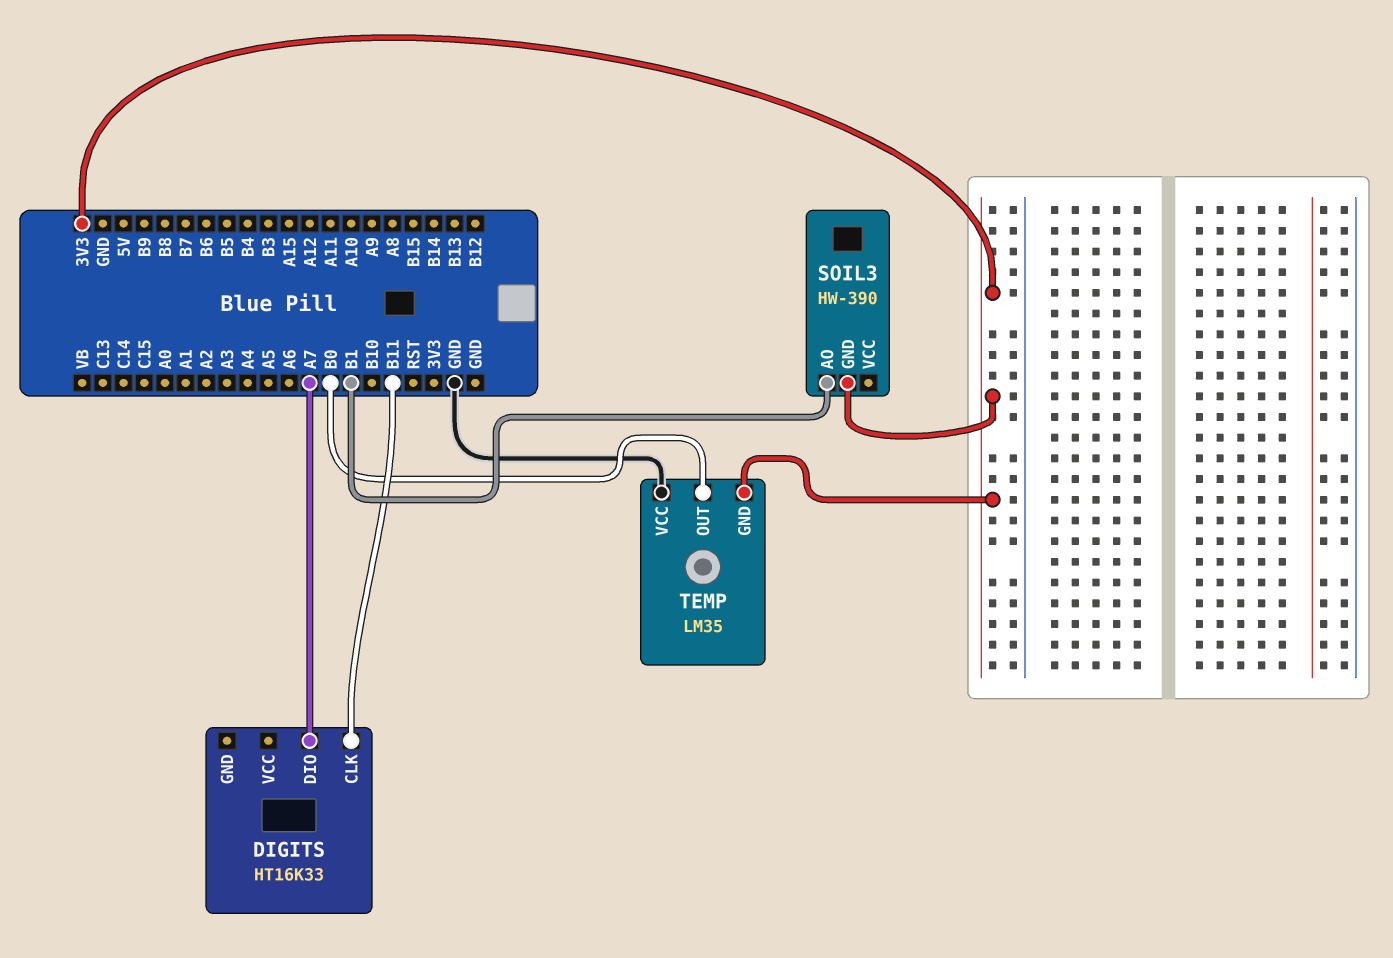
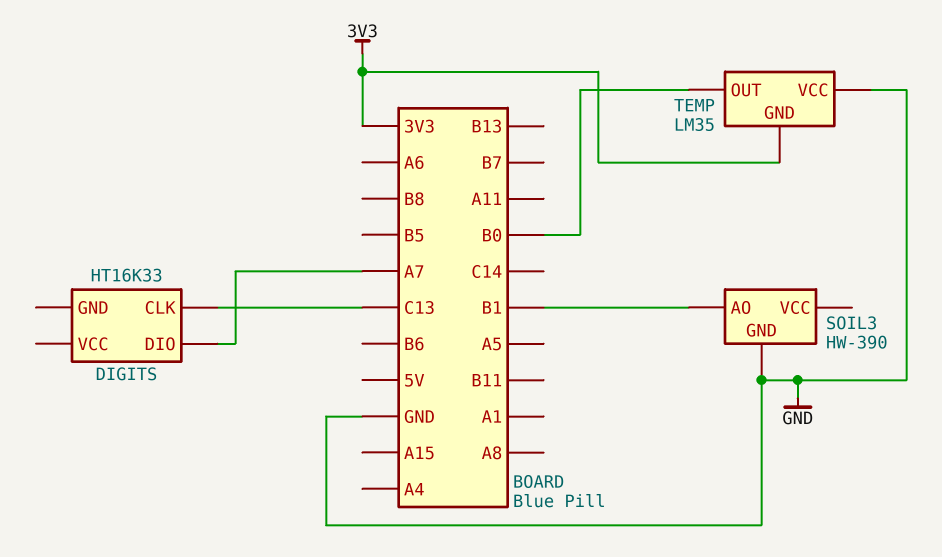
DIGITS pin CLK: B11 -> C13
SOIL3 pin GND: 3V3 -> GND

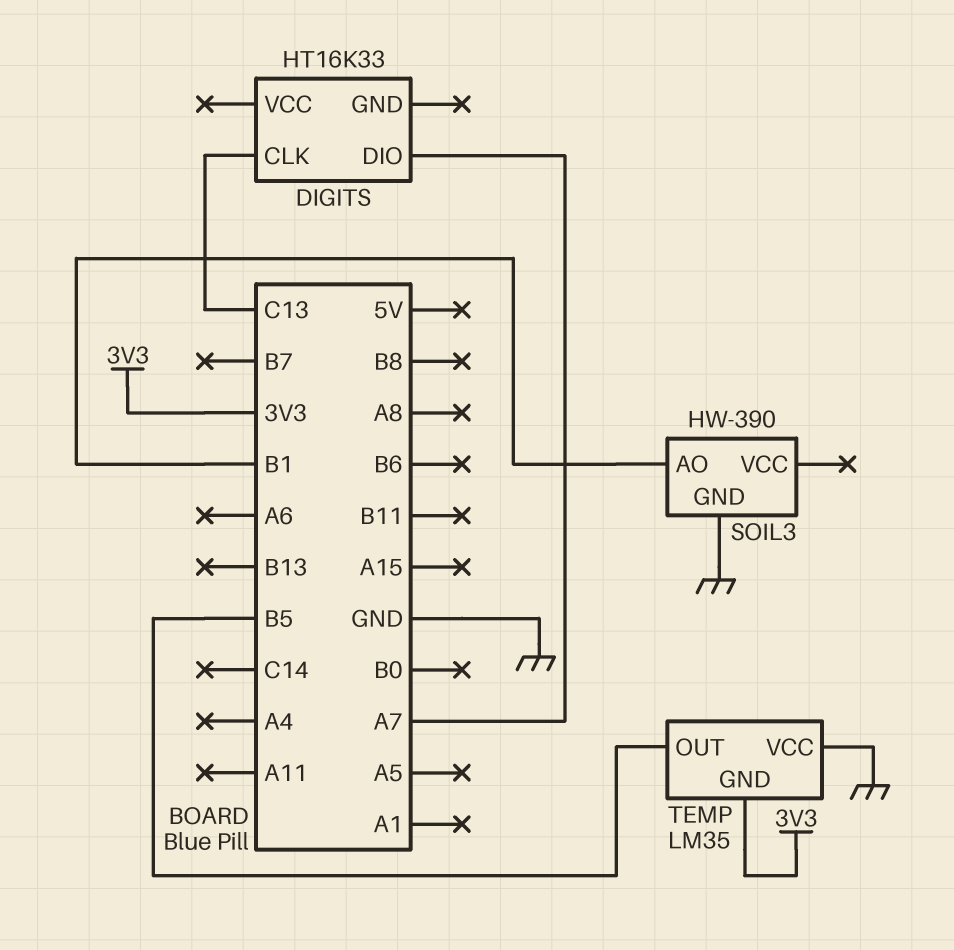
TEMP pin OUT: B0 -> B5

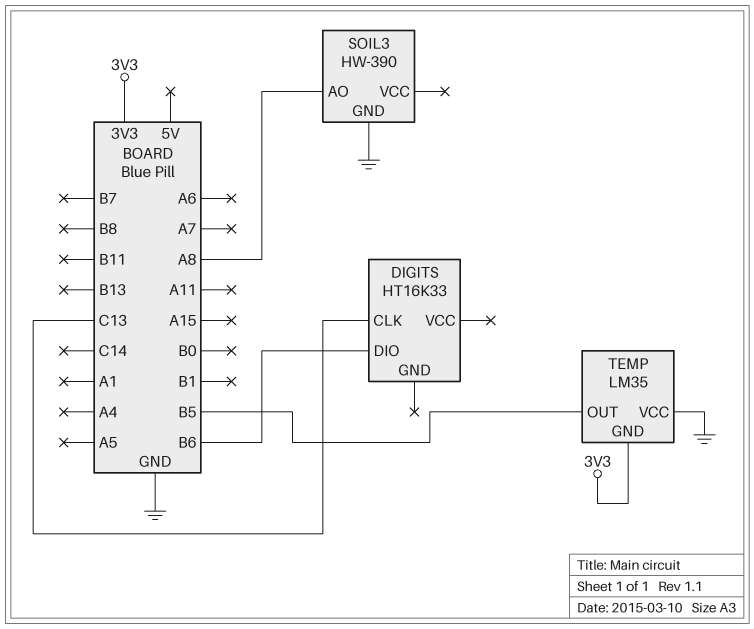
DIGITS pin DIO: A7 -> B6
SOIL3 pin AO: B1 -> A8

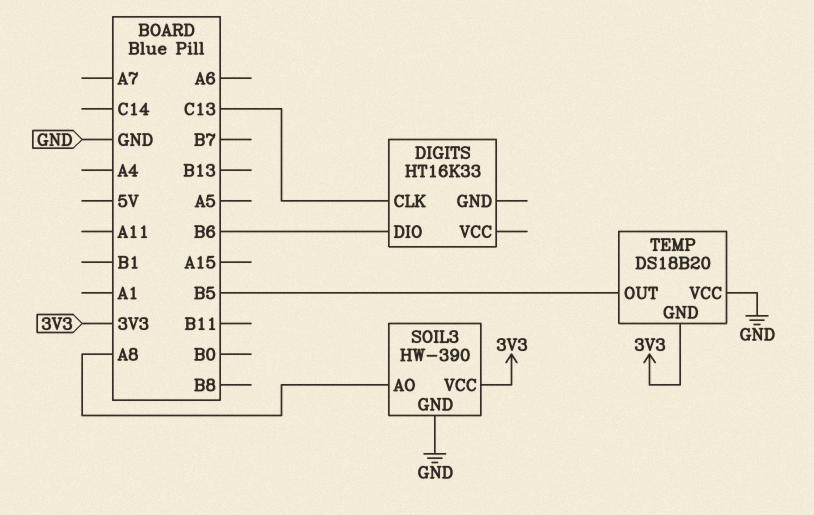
SOIL3 pin VCC: none -> 3V3
TEMP: LM35 -> DS18B20

